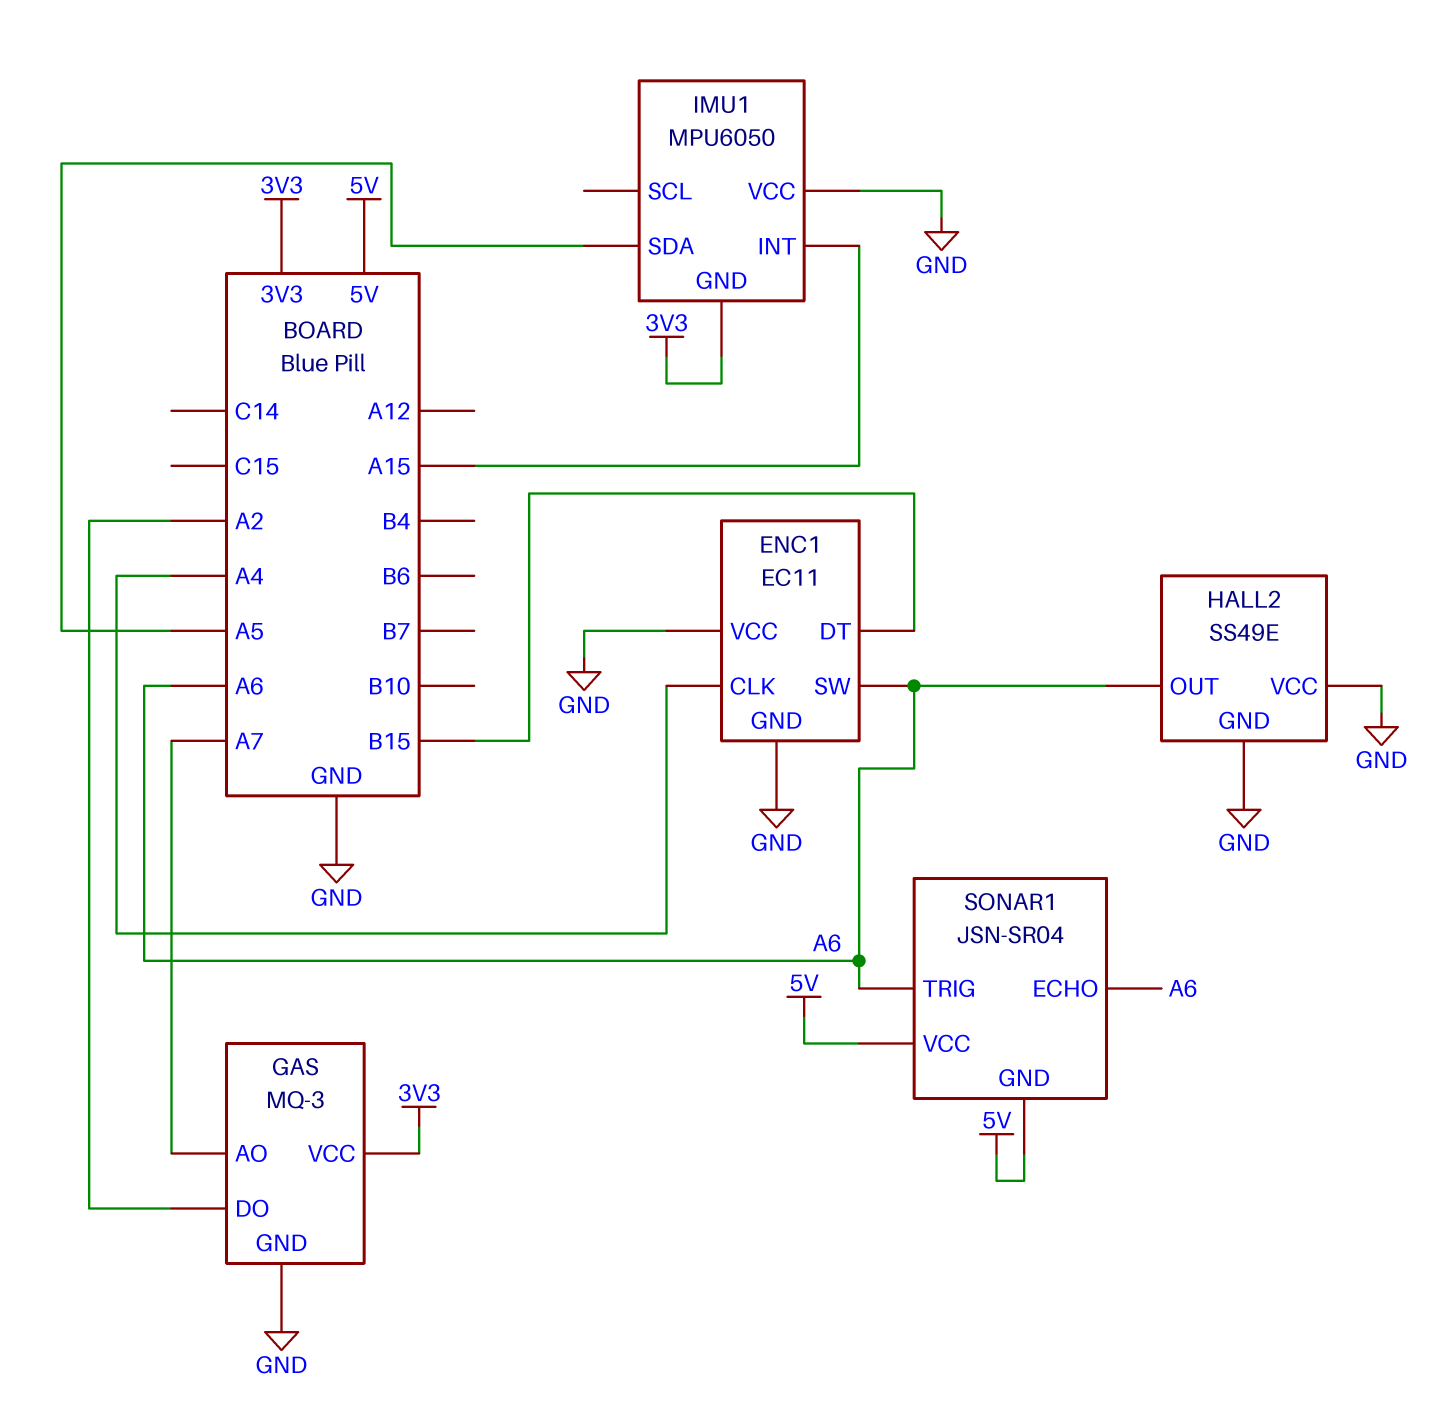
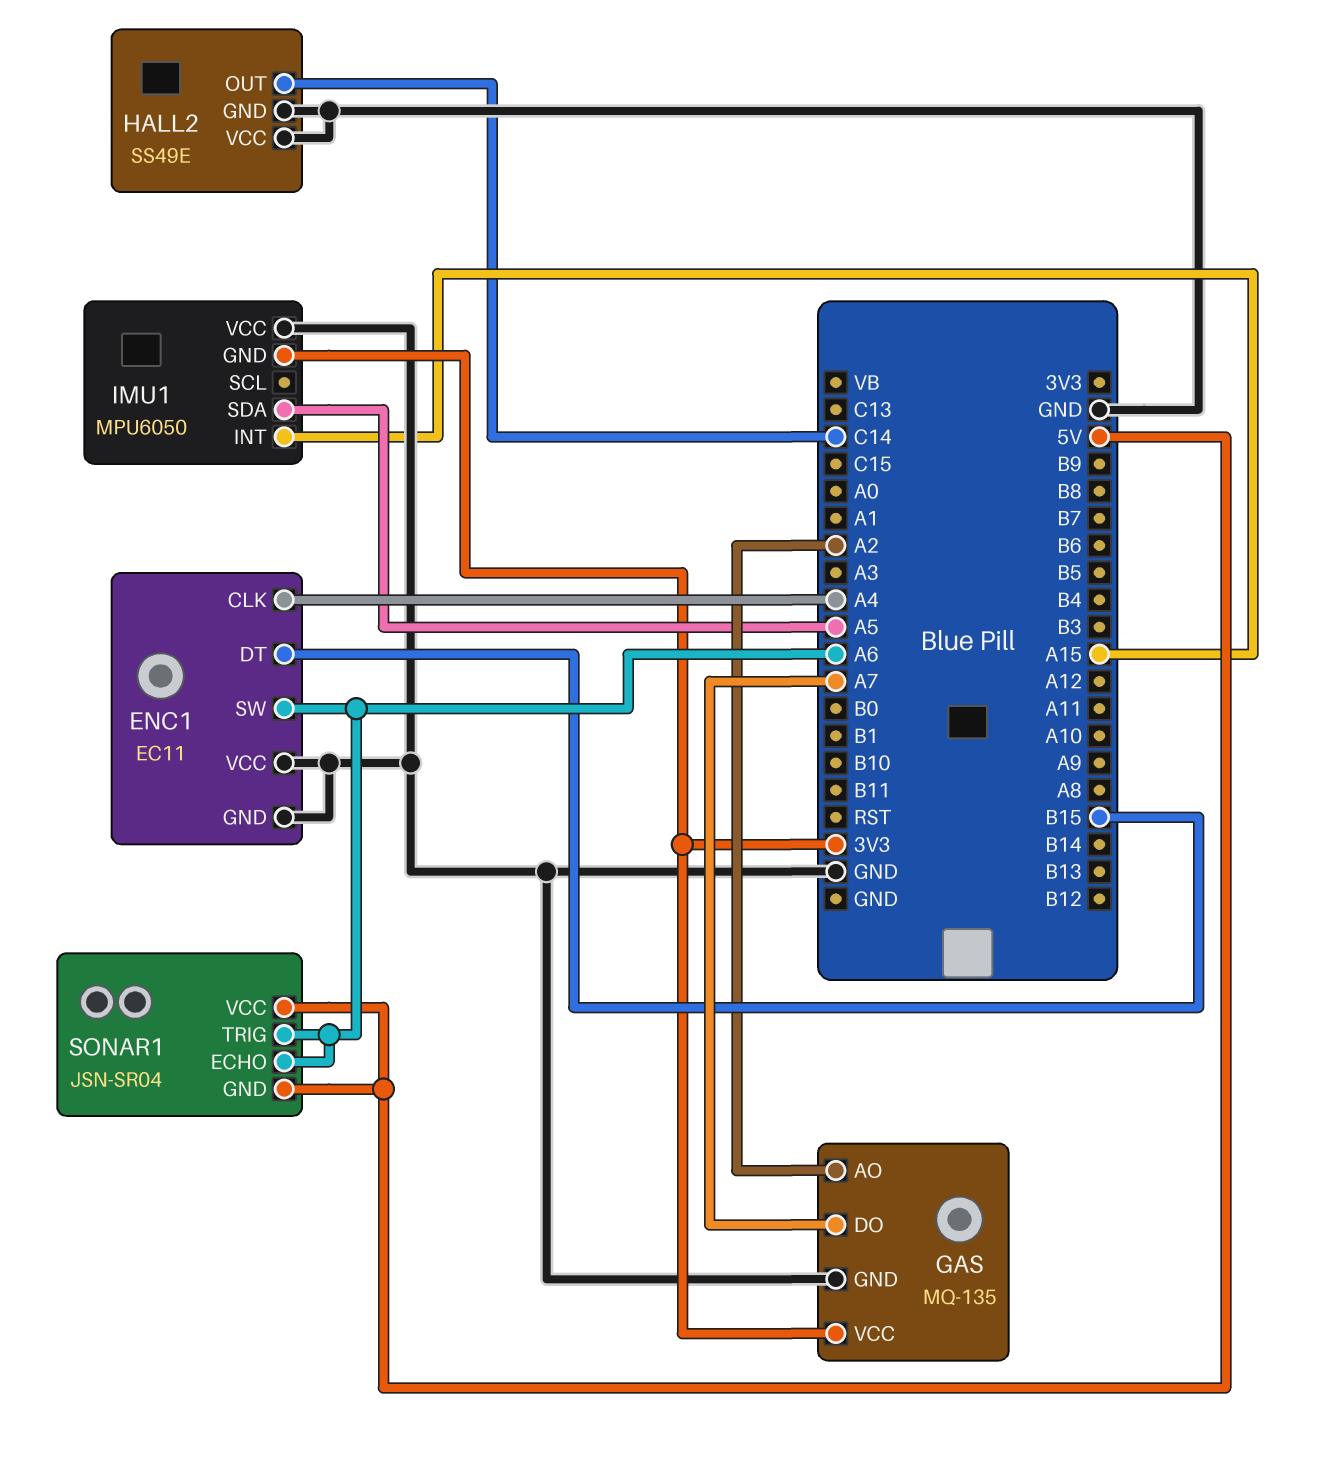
GAS: MQ-3 -> MQ-135
GAS pin AO: A7 -> A2
GAS pin DO: A2 -> A7
HALL2 pin OUT: A6 -> C14

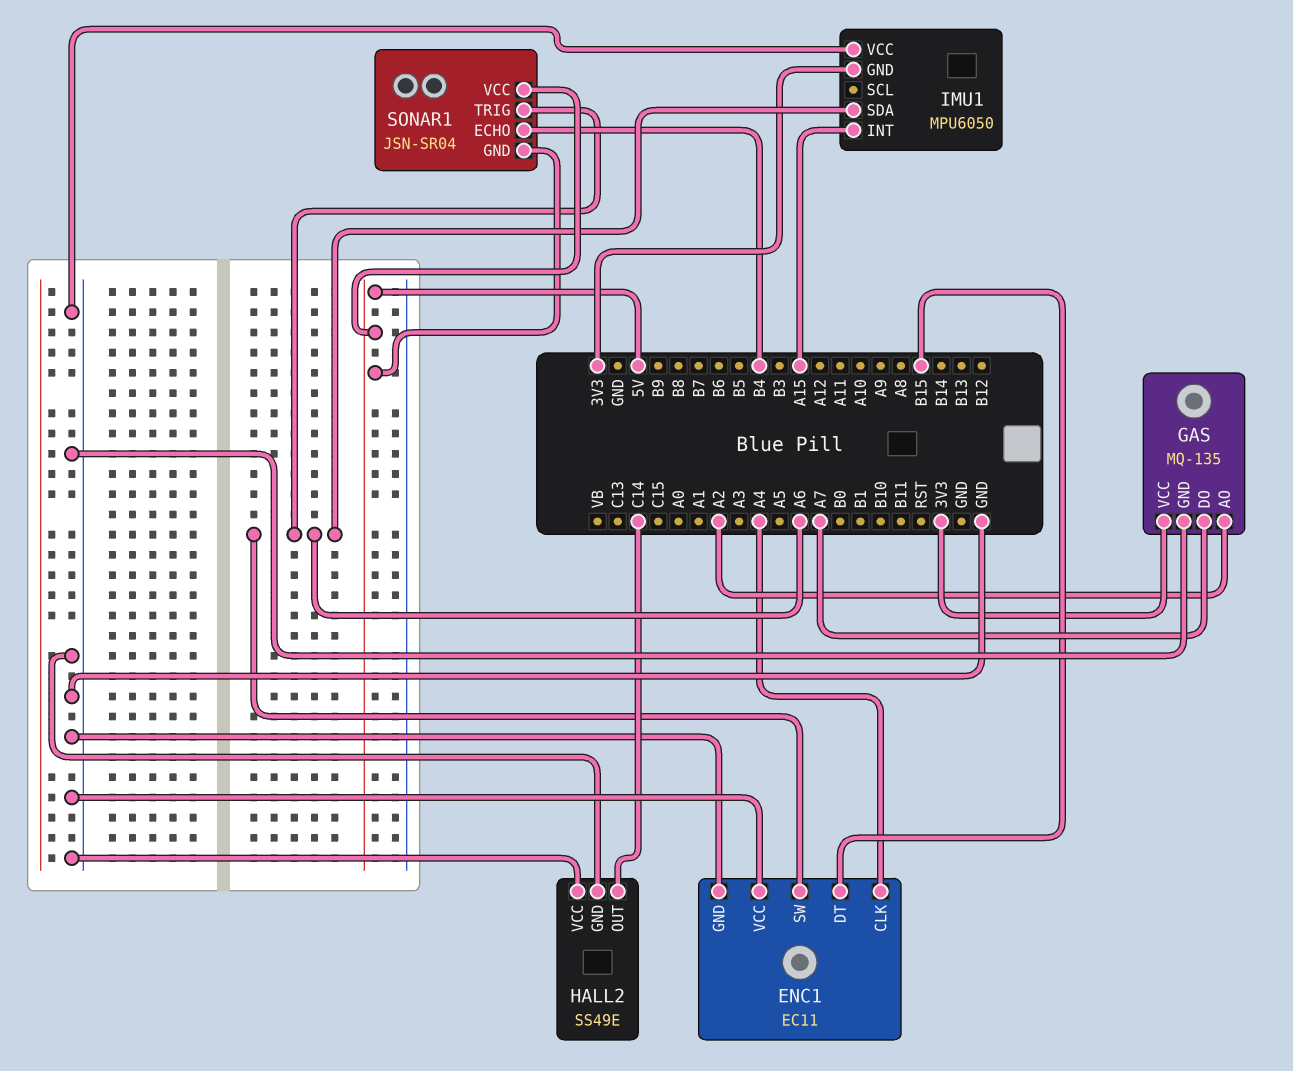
IMU1 pin SDA: A5 -> A6
SONAR1 pin ECHO: A6 -> B4

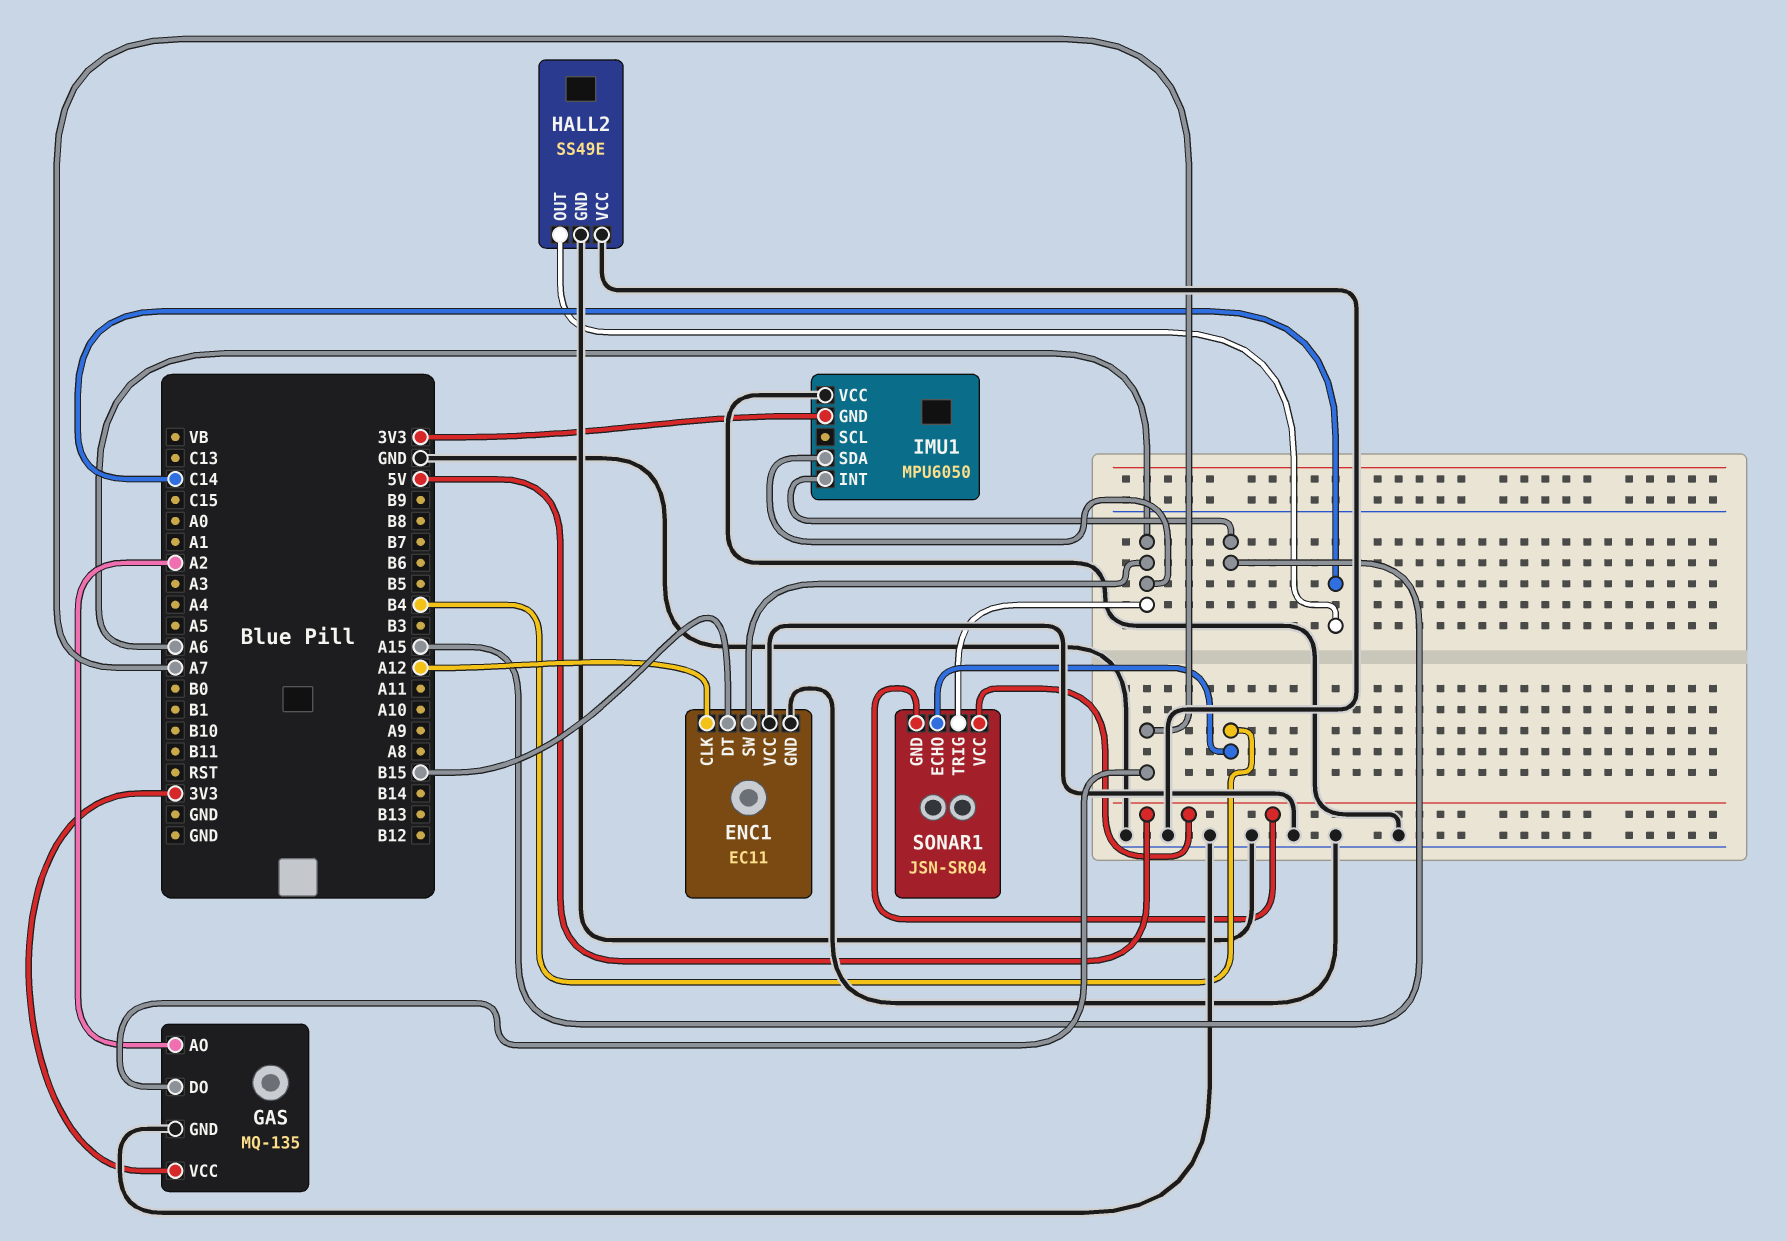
ENC1 pin CLK: A4 -> A12

